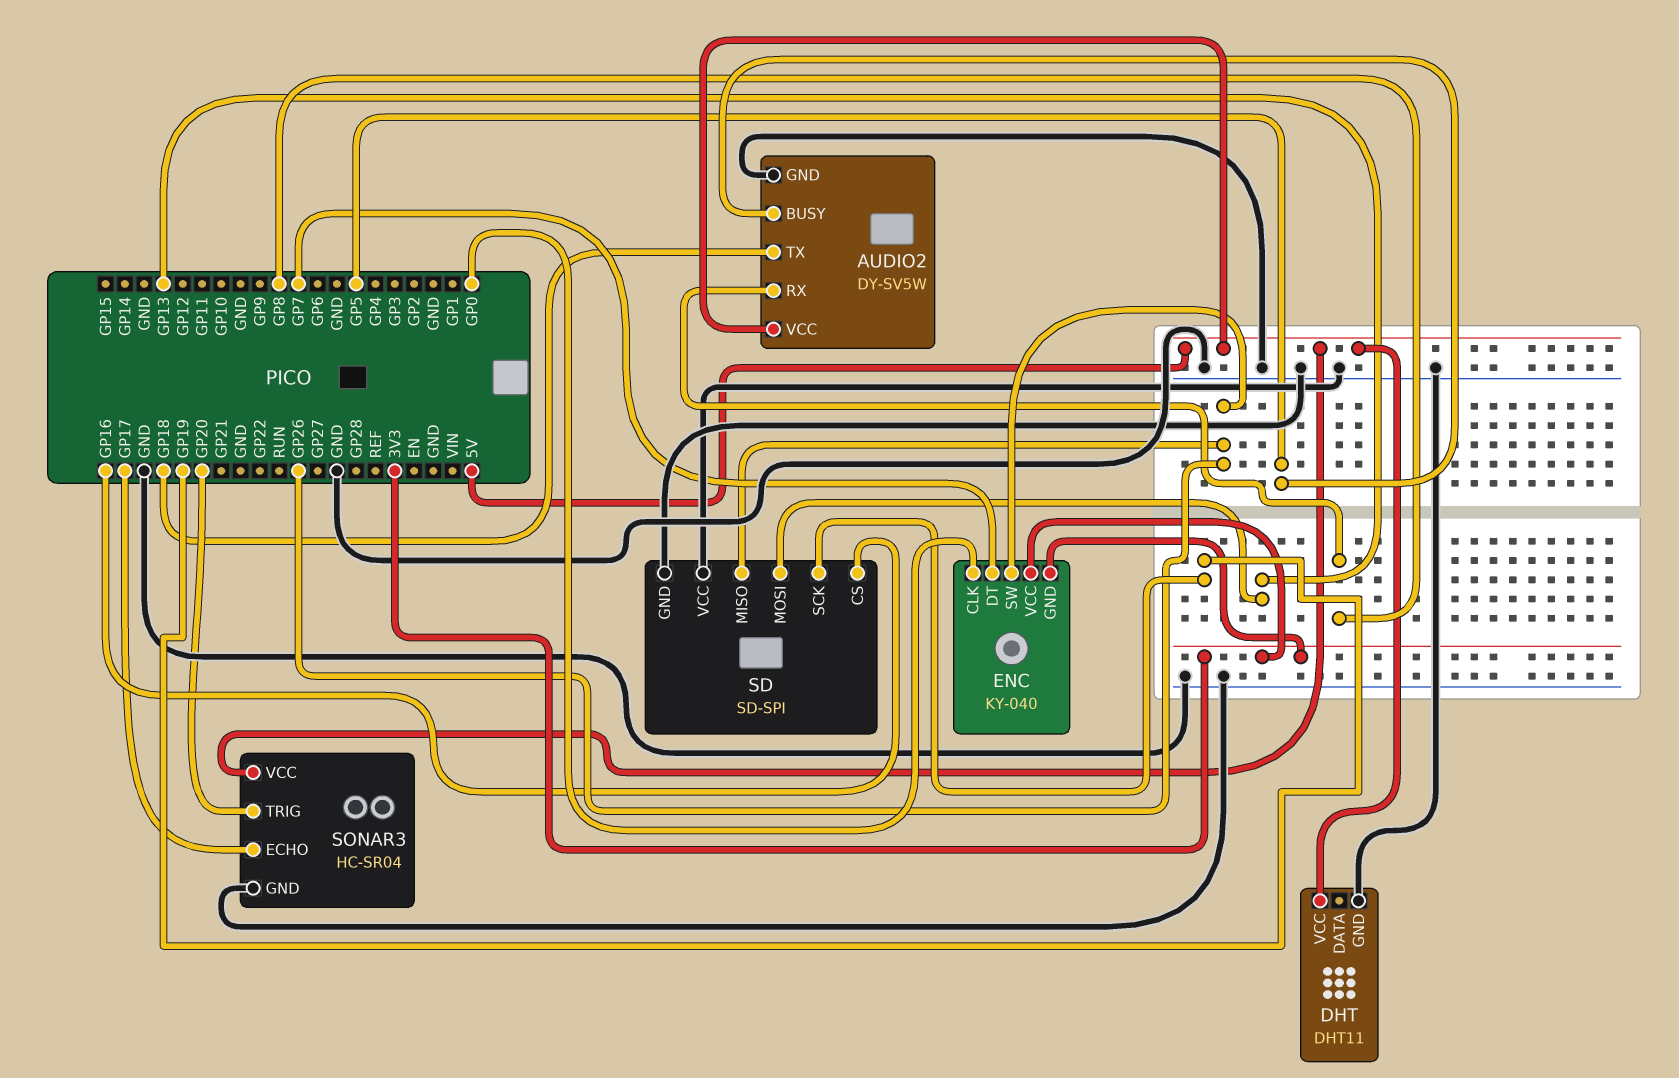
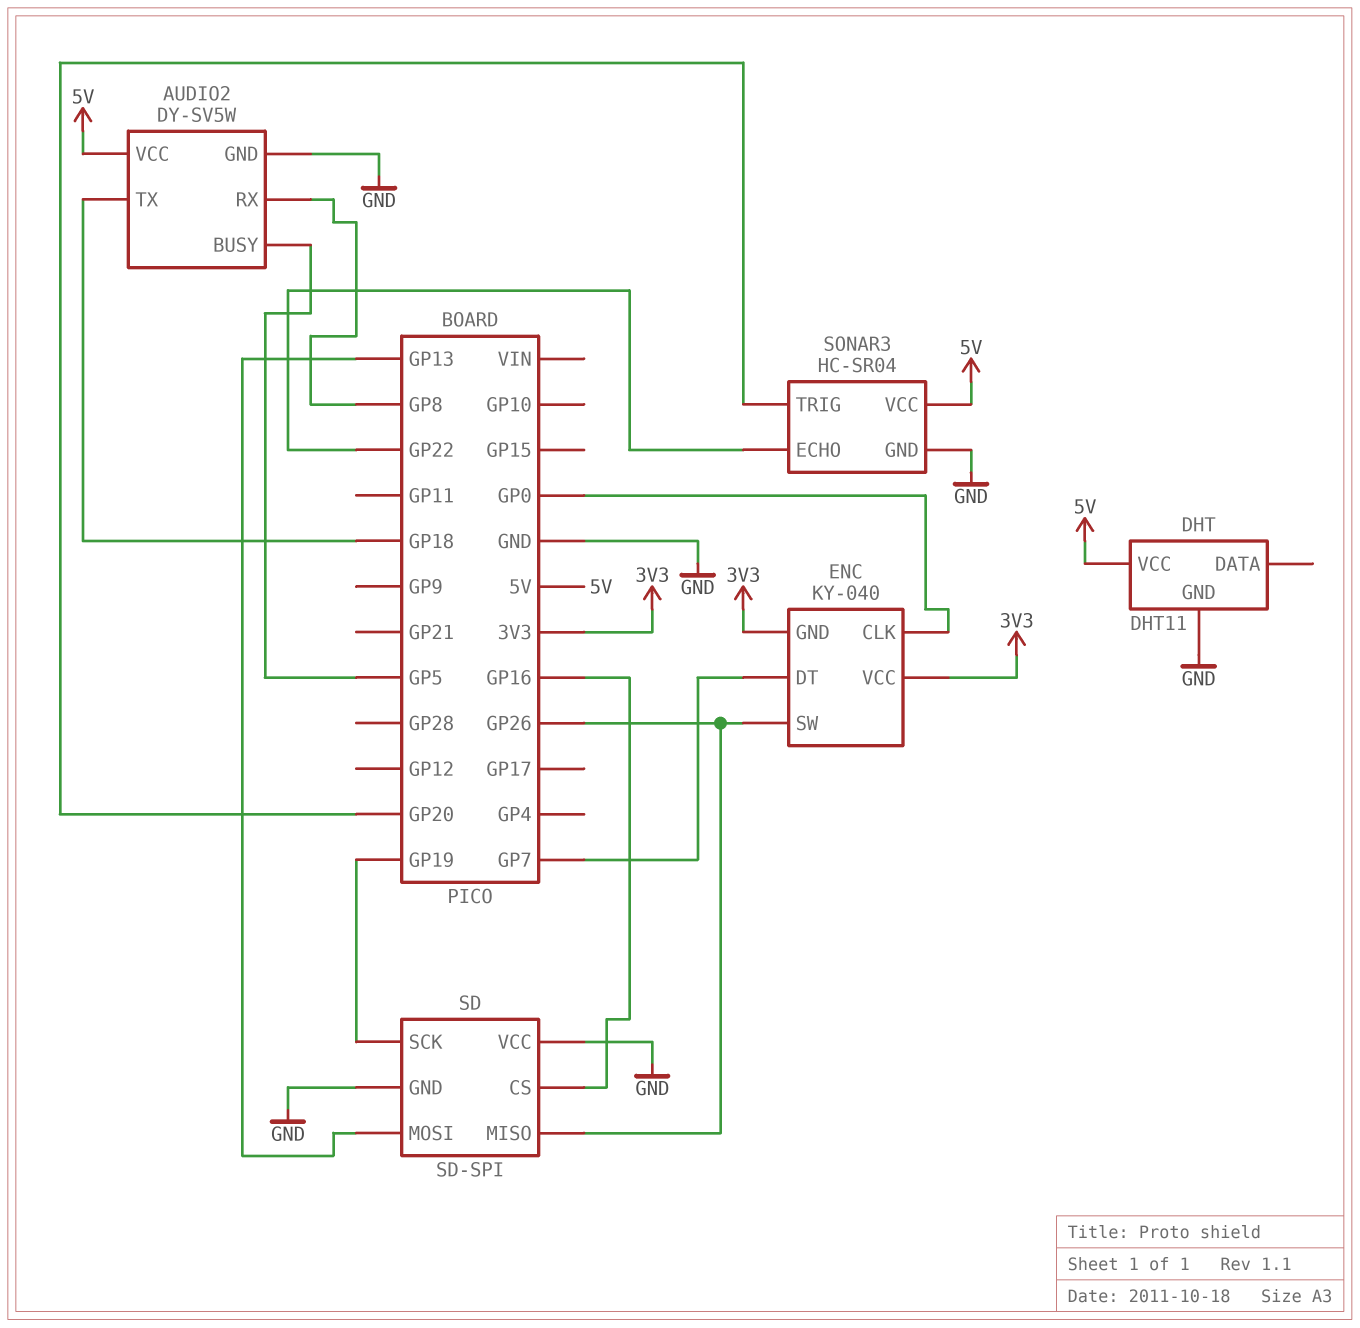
SONAR3 pin ECHO: GP17 -> GP22

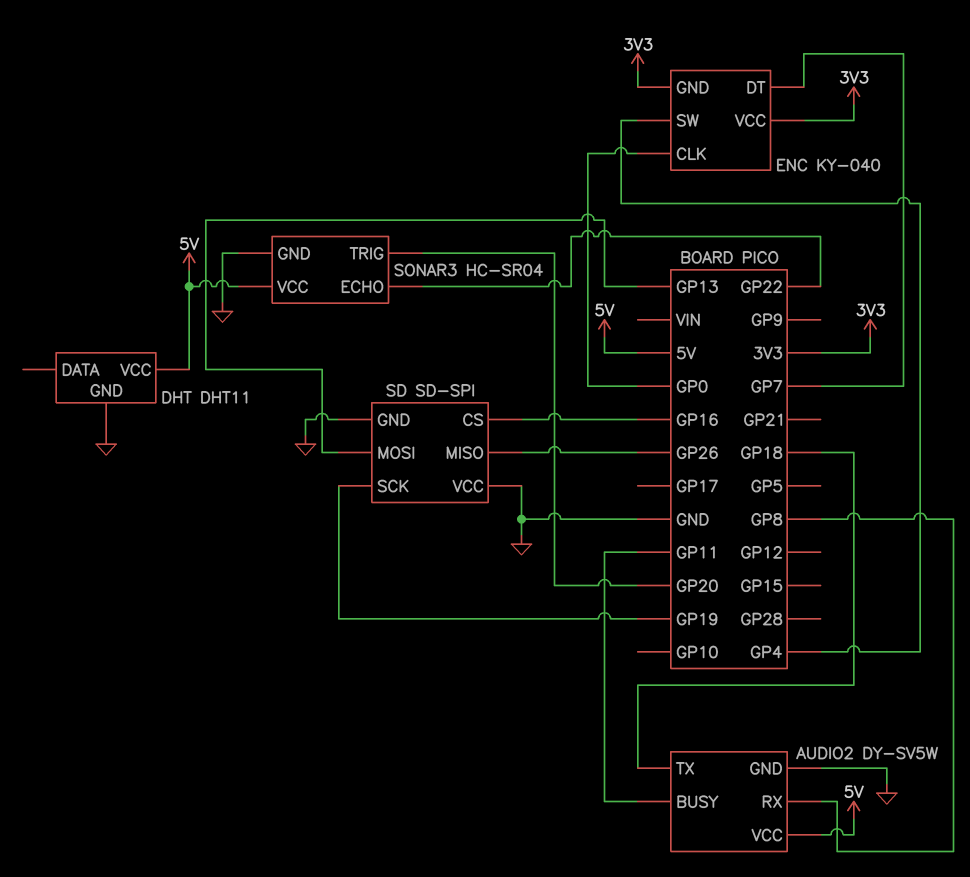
AUDIO2 pin BUSY: GP5 -> GP11
ENC pin SW: GP26 -> GP4

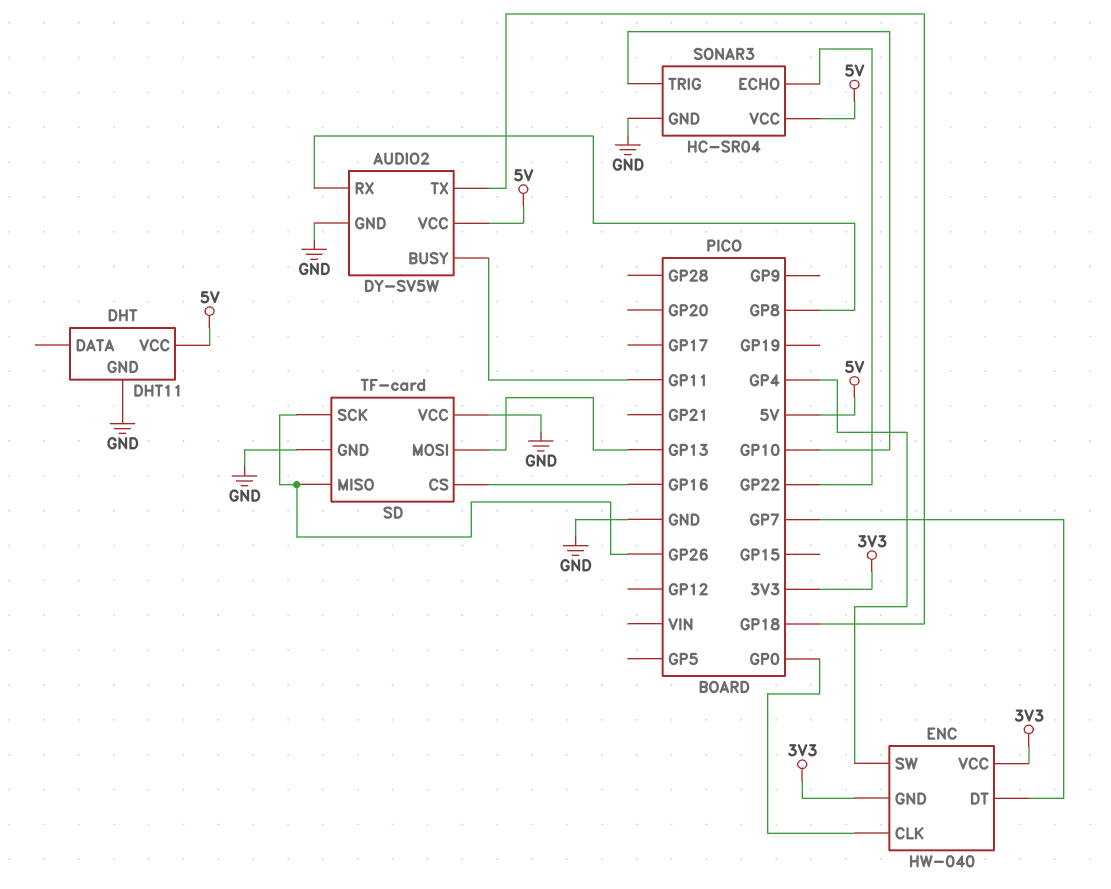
ENC: KY-040 -> HW-040
SD: SD-SPI -> TF-card
SD pin SCK: GP19 -> GP26
SONAR3 pin TRIG: GP20 -> GP10

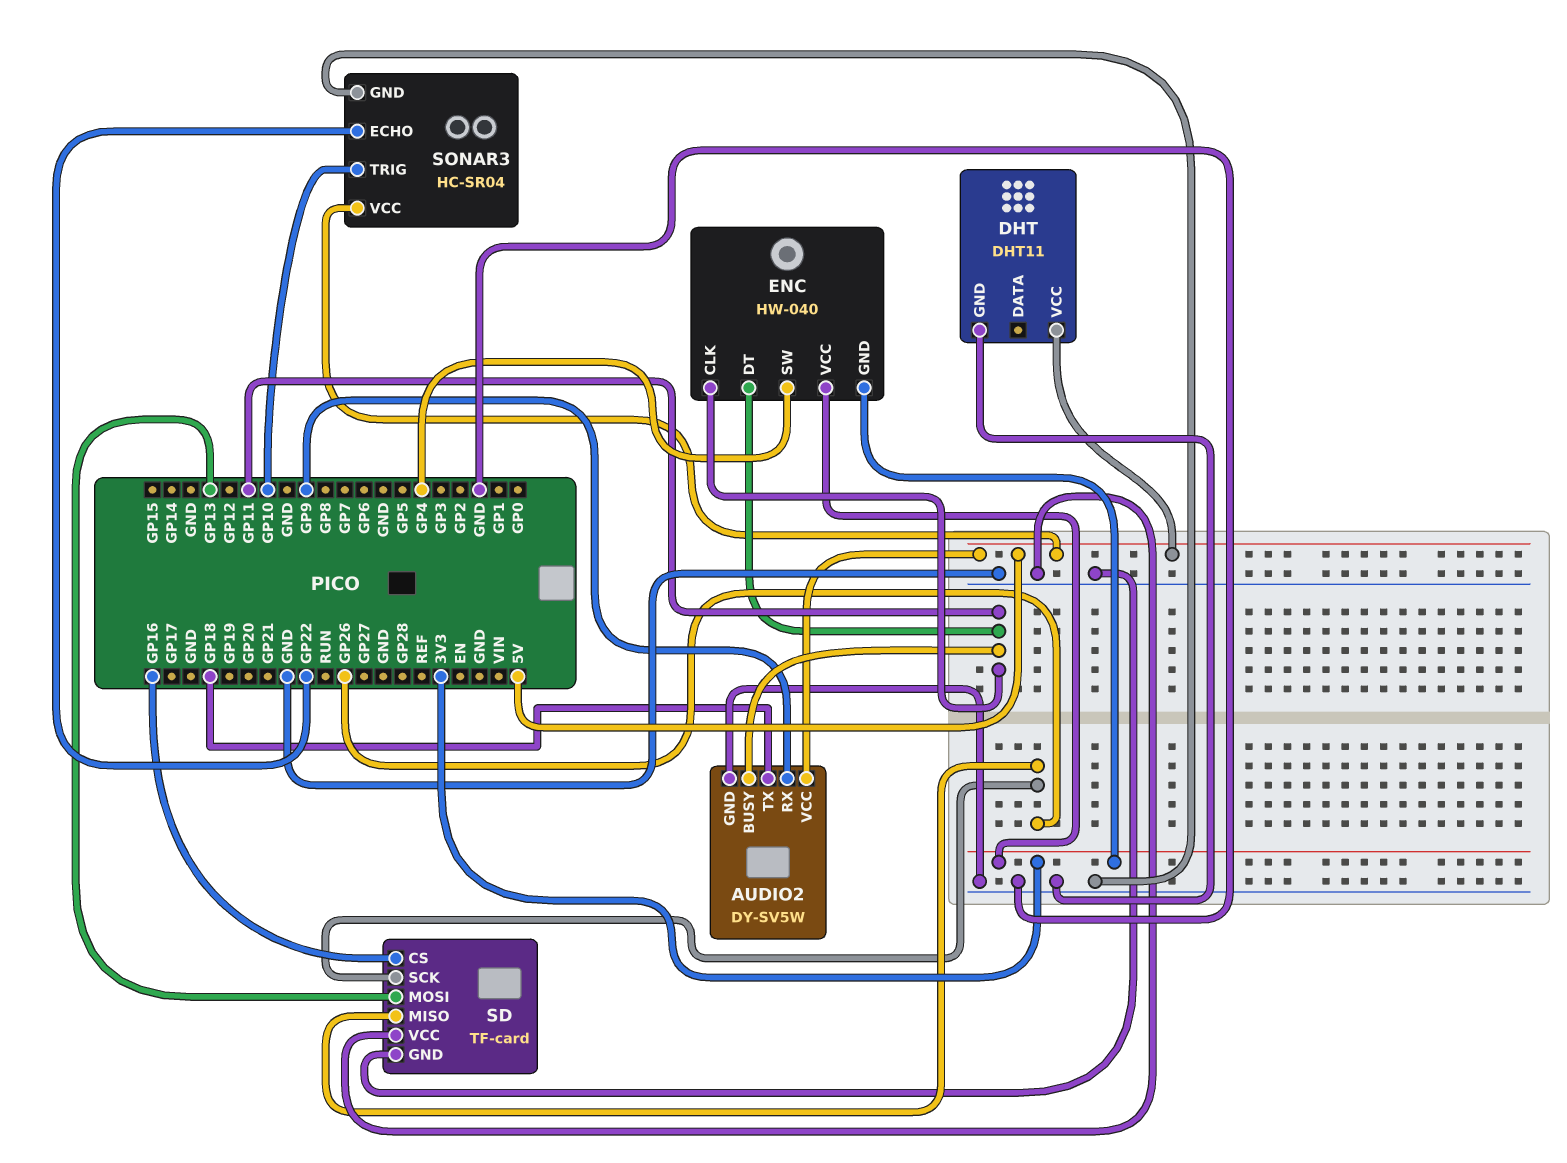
AUDIO2 pin RX: GP8 -> GP9
ENC pin CLK: GP0 -> GP11
ENC pin DT: GP7 -> GP11

